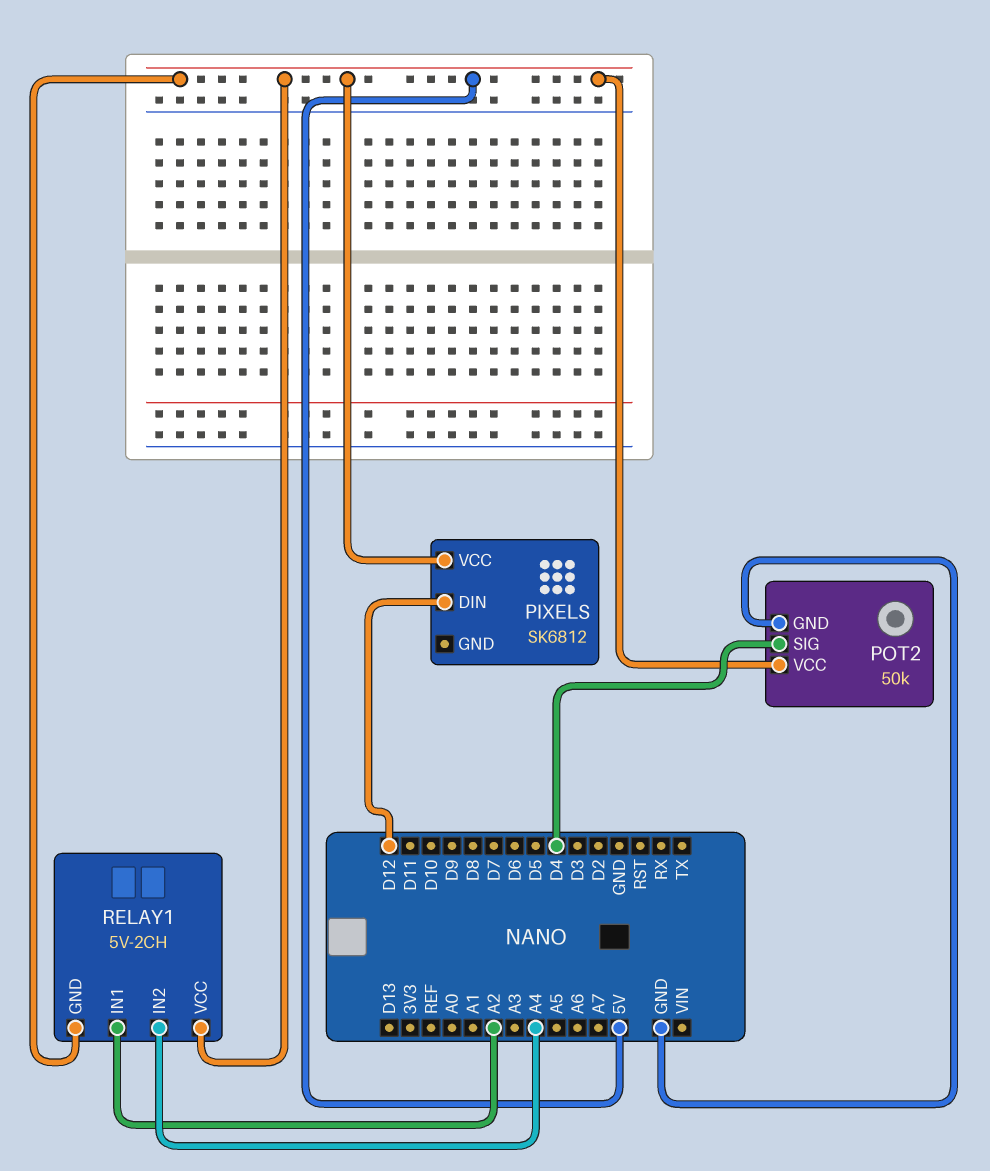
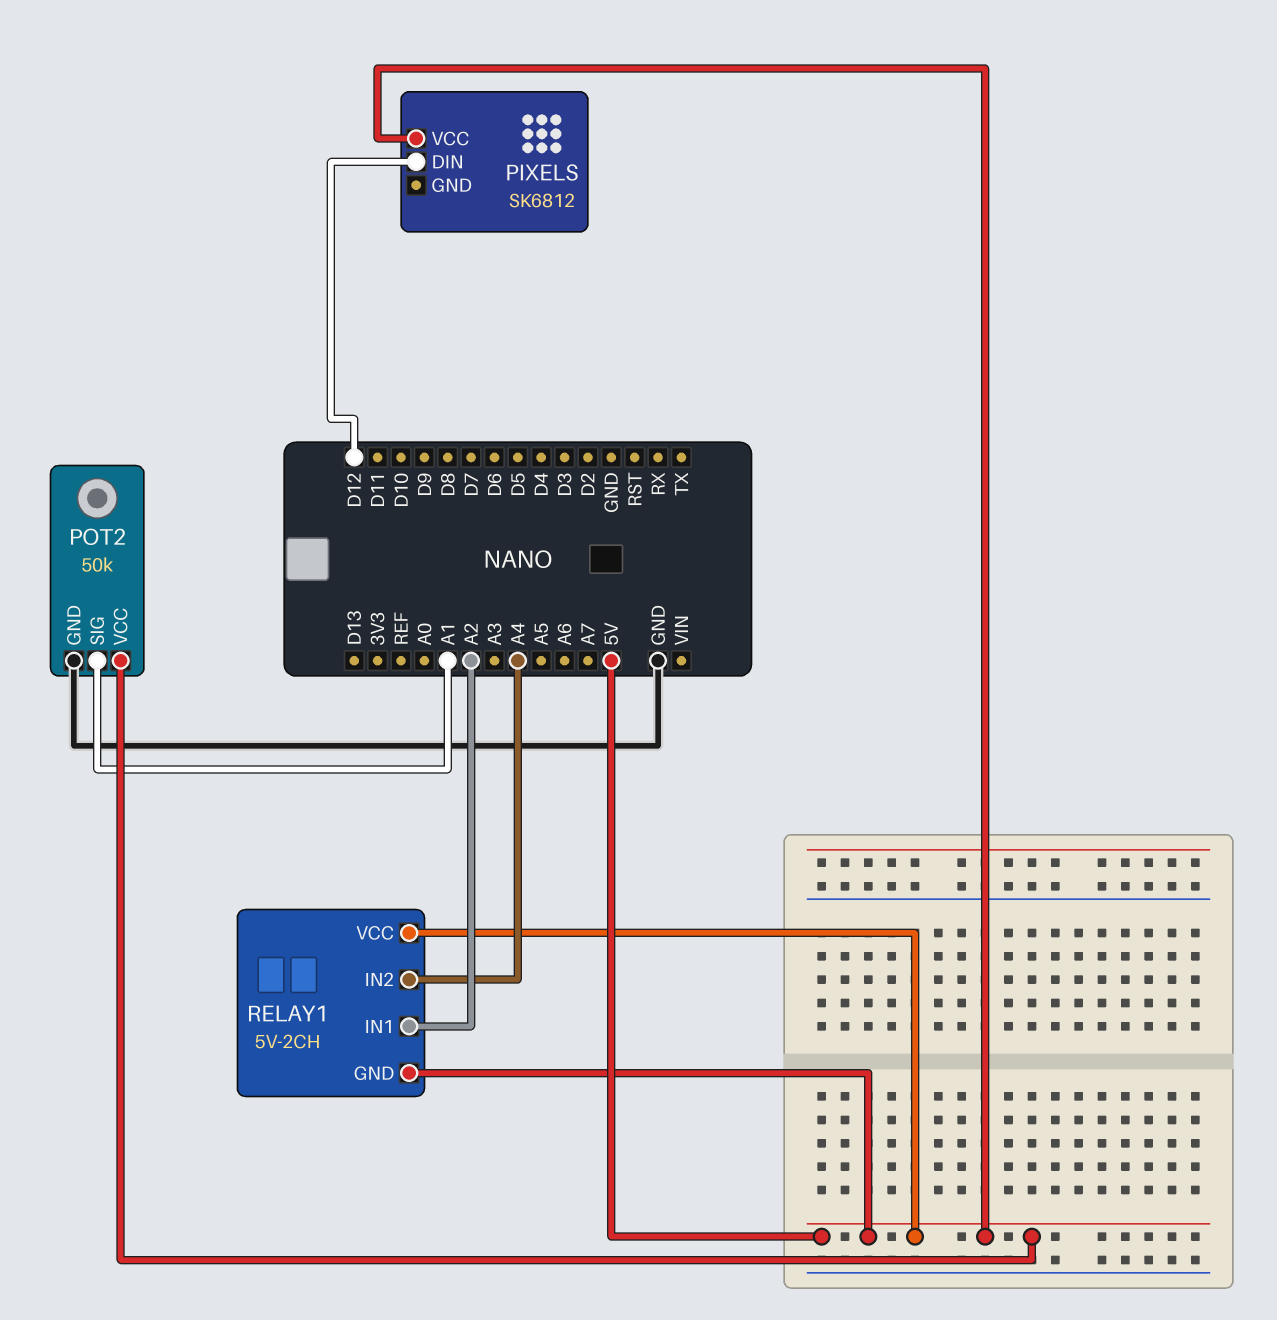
POT2 pin SIG: D4 -> A1

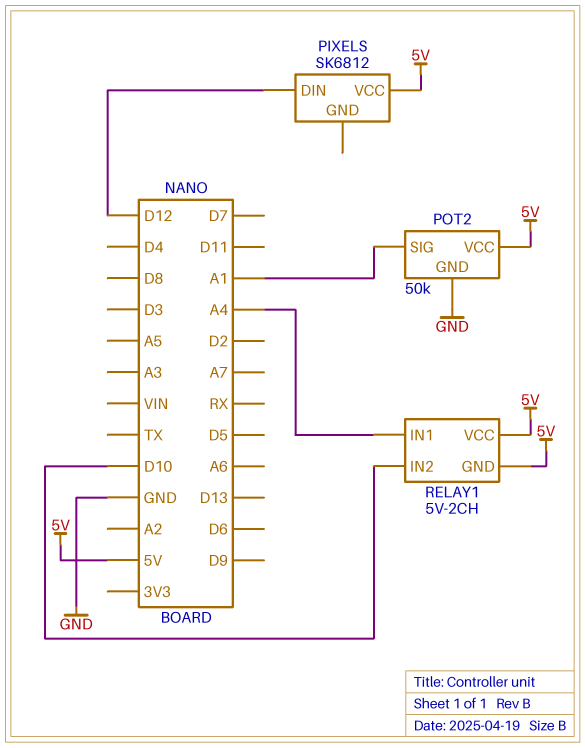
RELAY1 pin IN1: A2 -> A4
RELAY1 pin IN2: A4 -> D10

